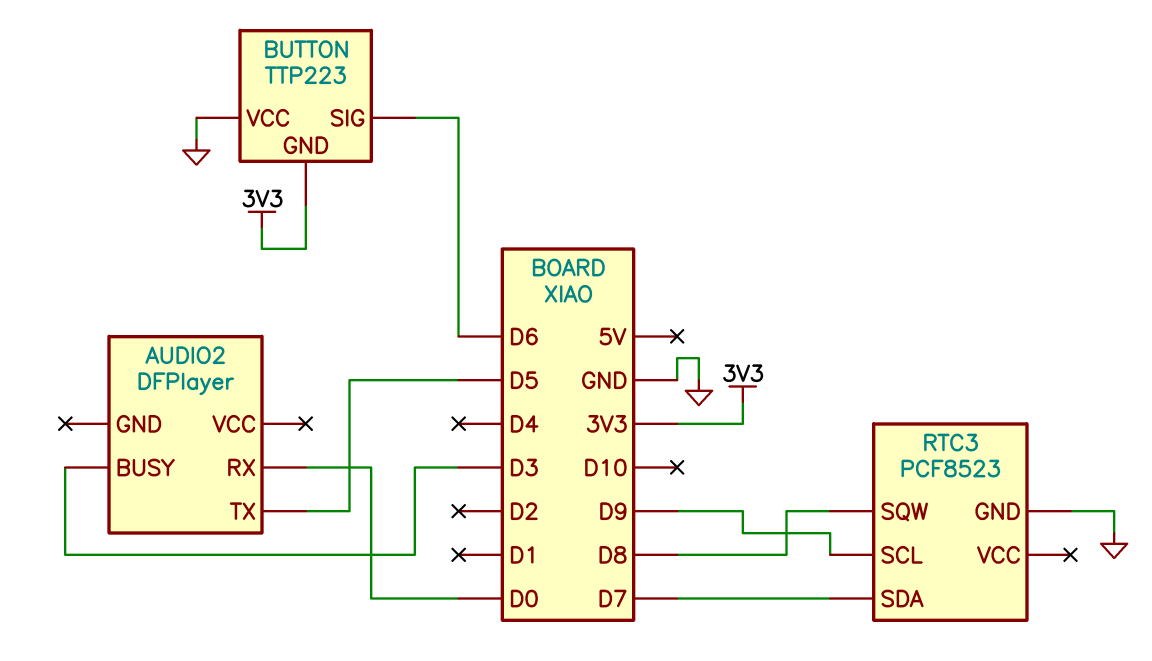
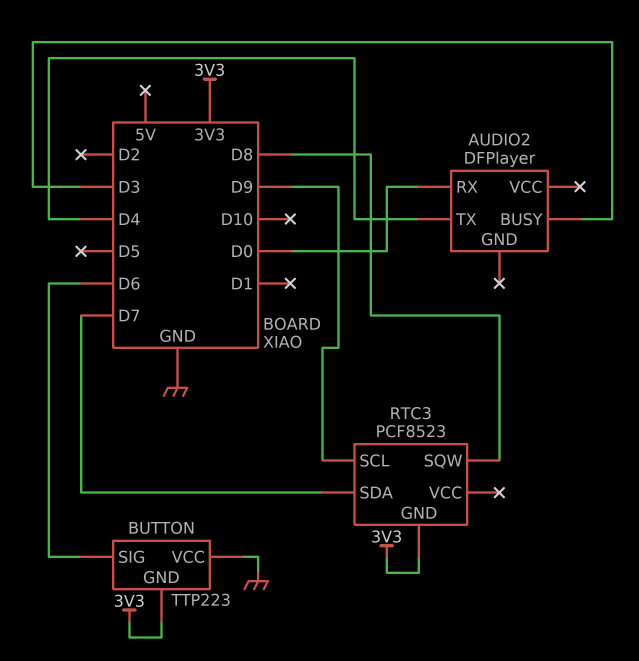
AUDIO2 pin TX: D5 -> D4
RTC3 pin GND: GND -> 3V3

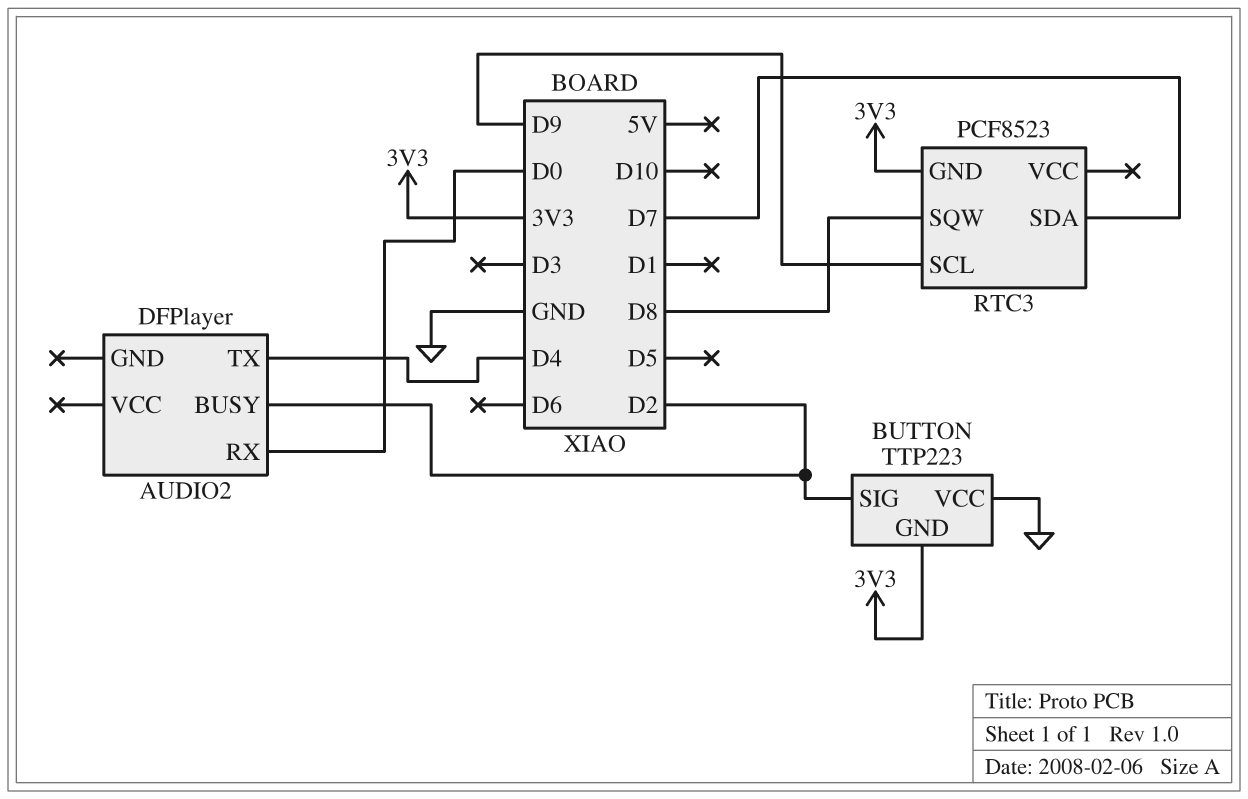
AUDIO2 pin BUSY: D3 -> D2
BUTTON pin SIG: D6 -> D2

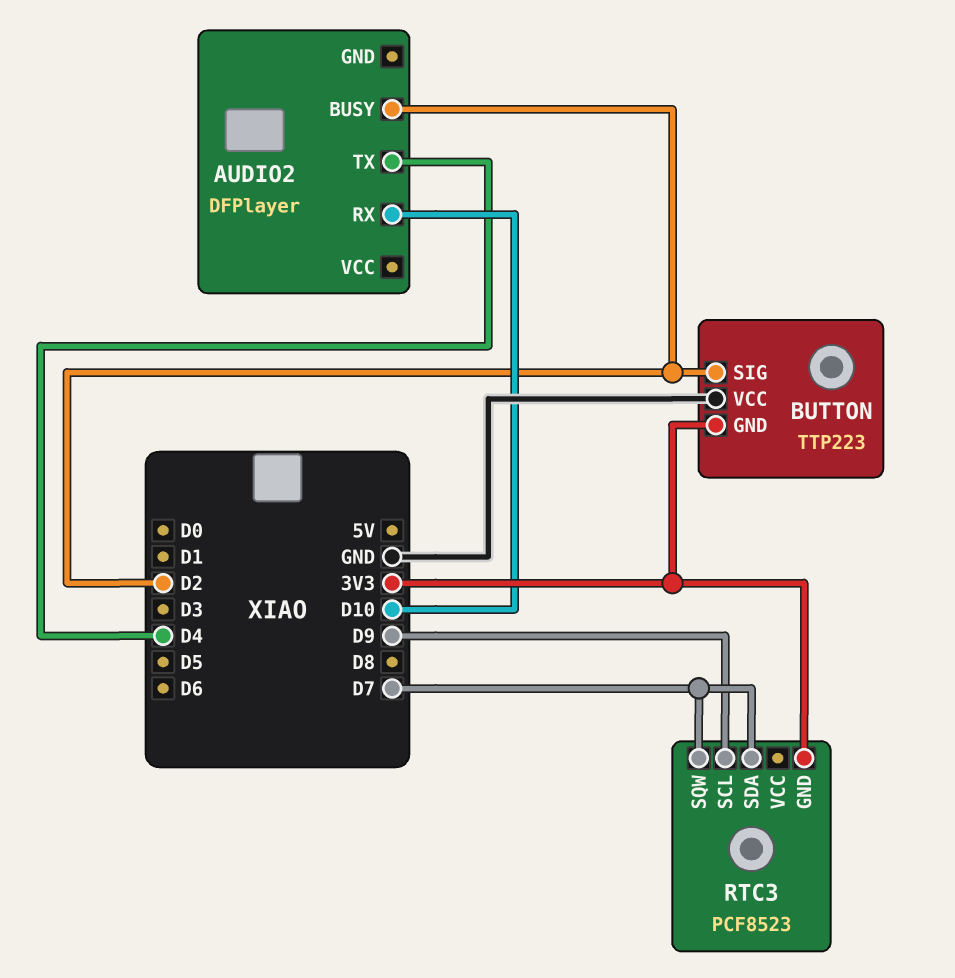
AUDIO2 pin RX: D0 -> D10
RTC3 pin SQW: D8 -> D7

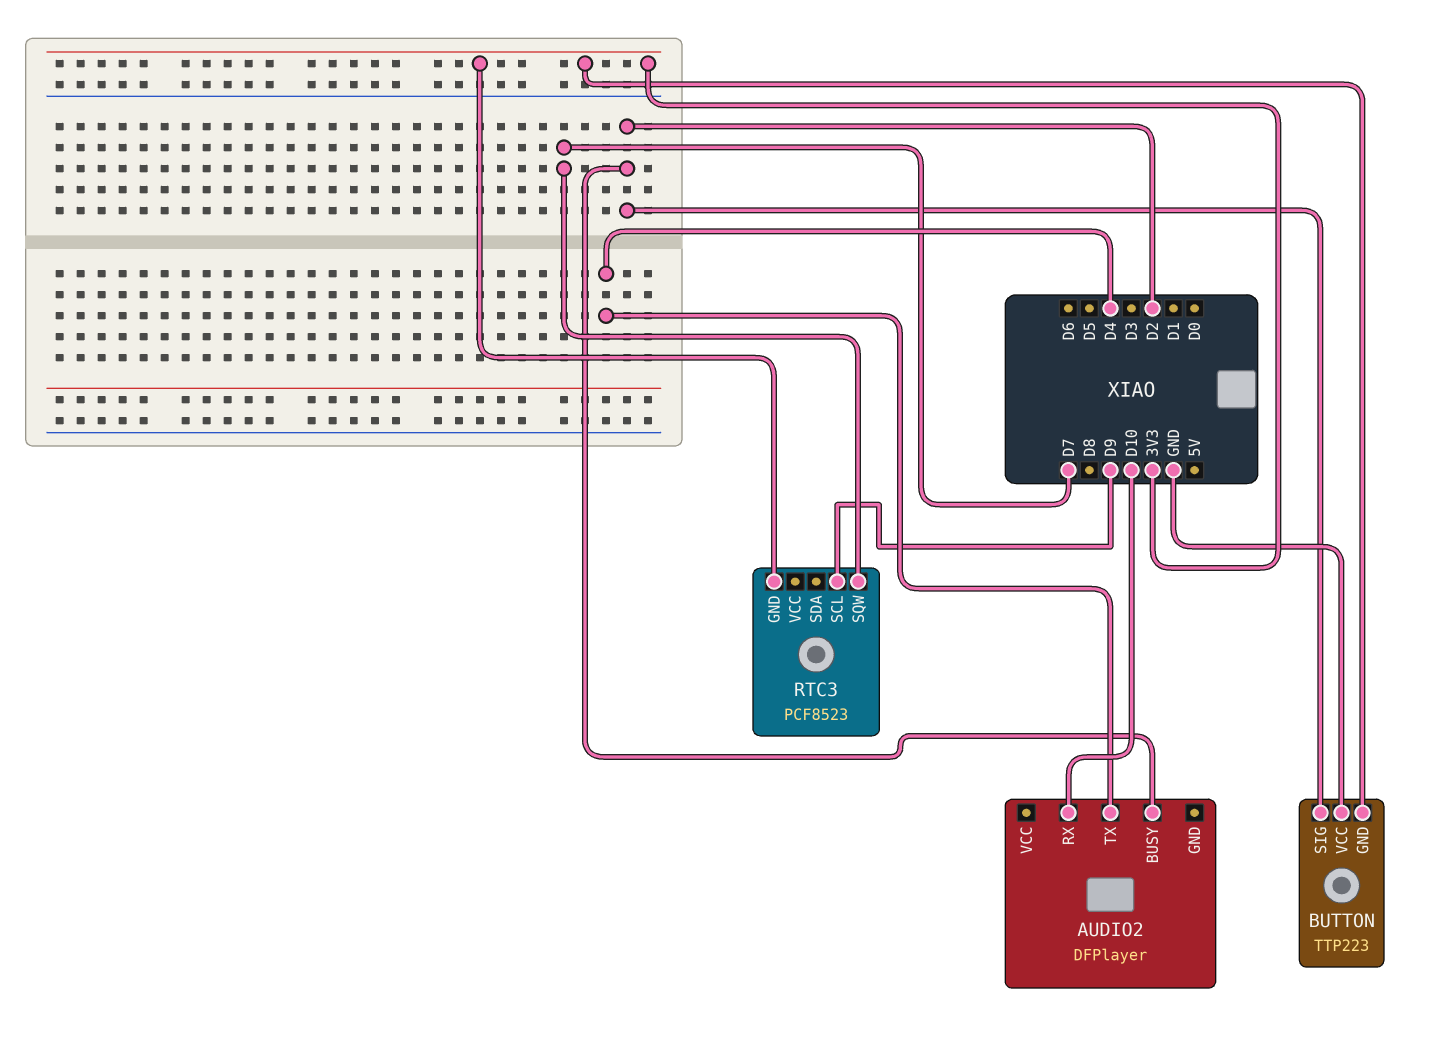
RTC3 pin SDA: D7 -> none

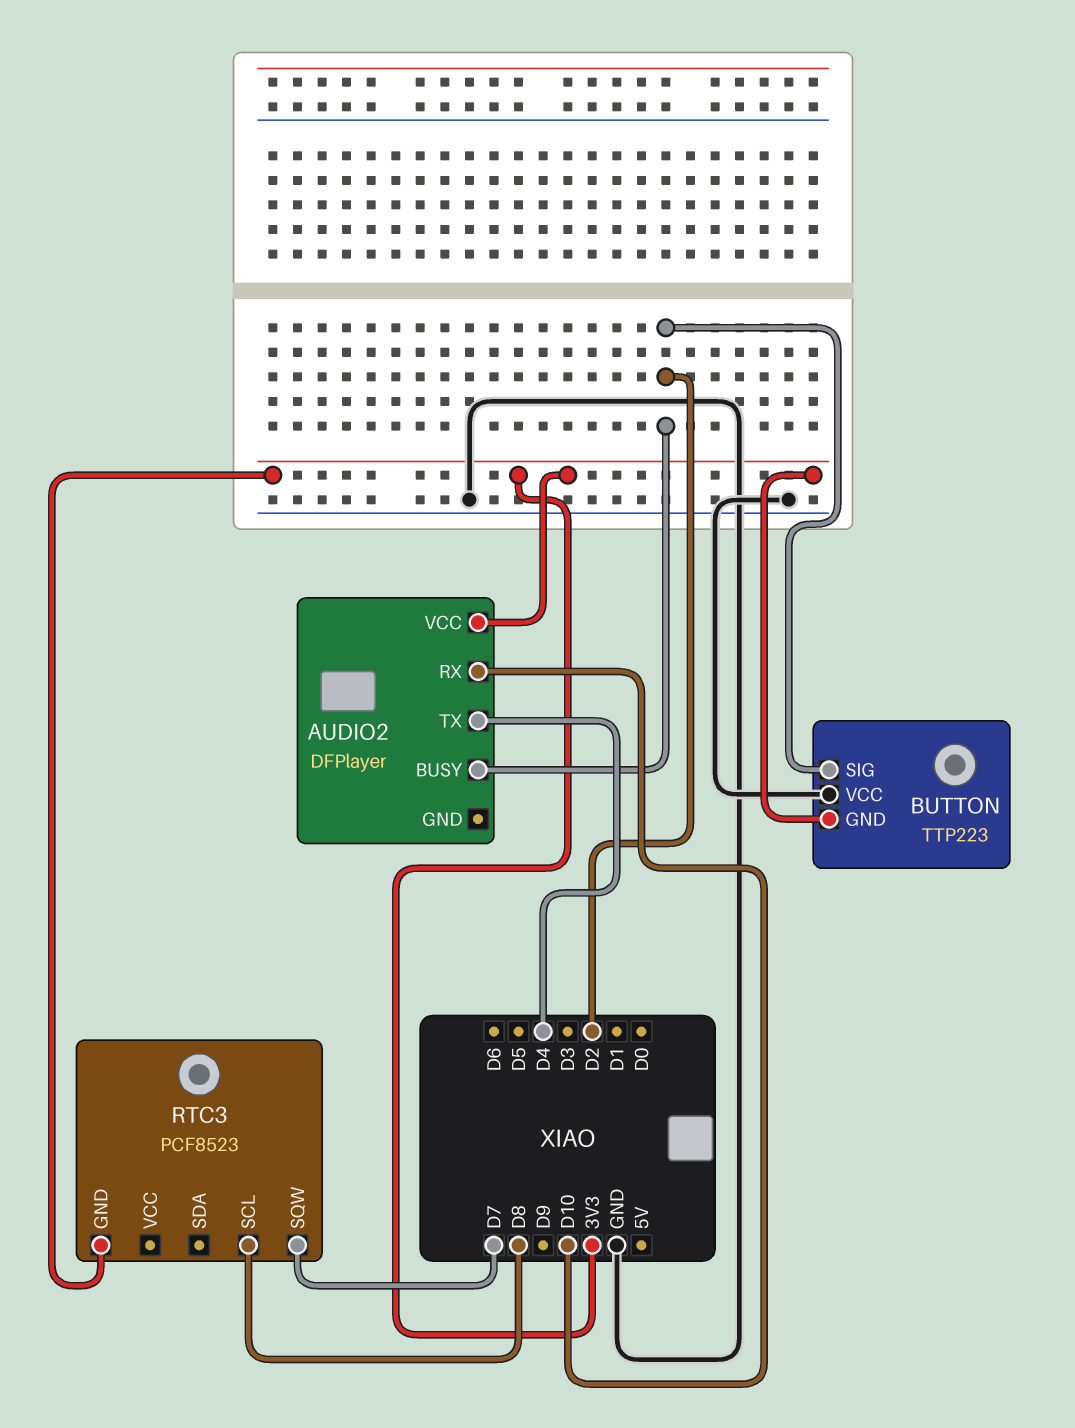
AUDIO2 pin VCC: none -> 3V3
RTC3 pin SCL: D9 -> D8

